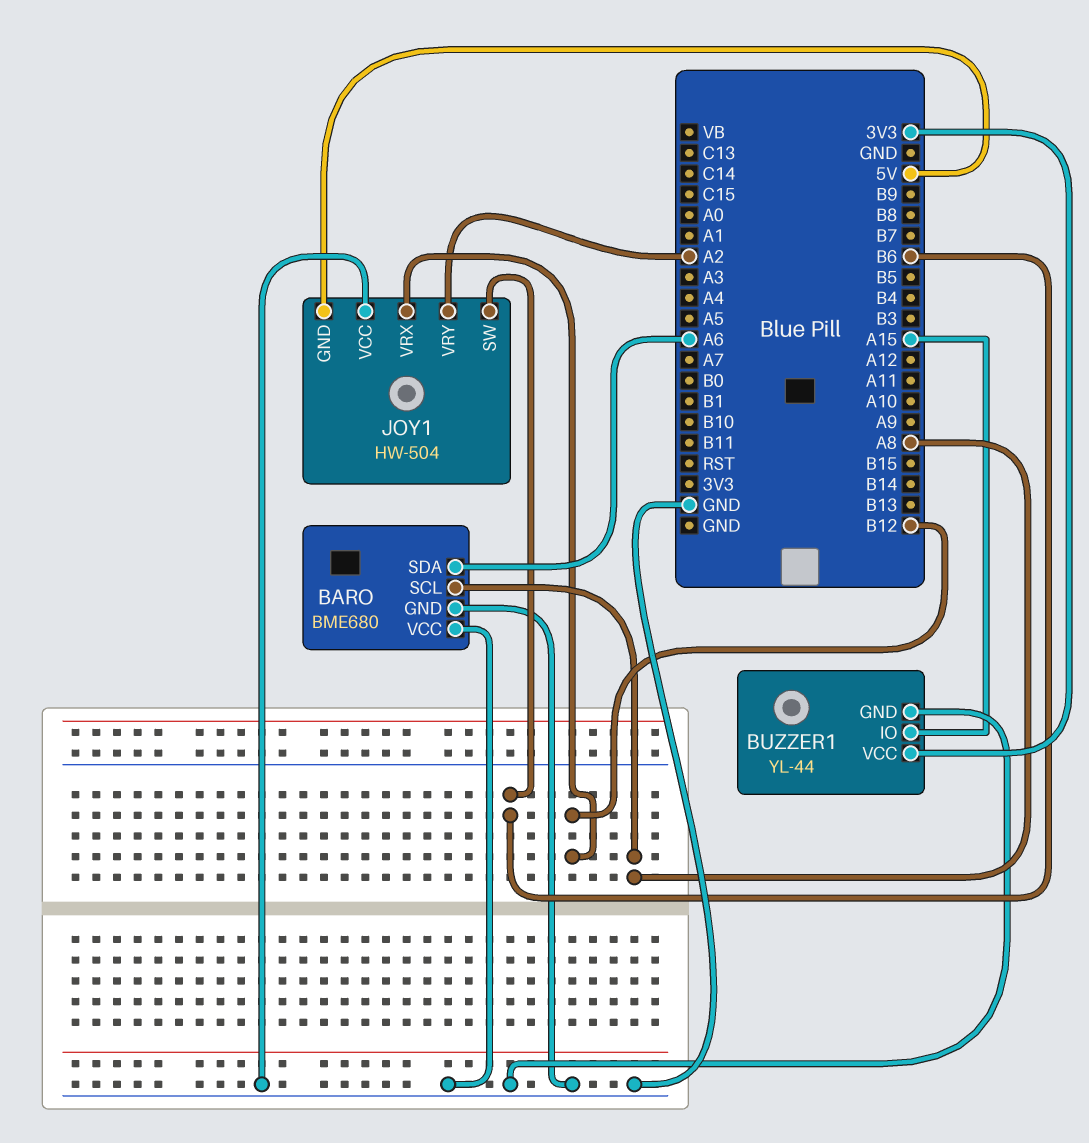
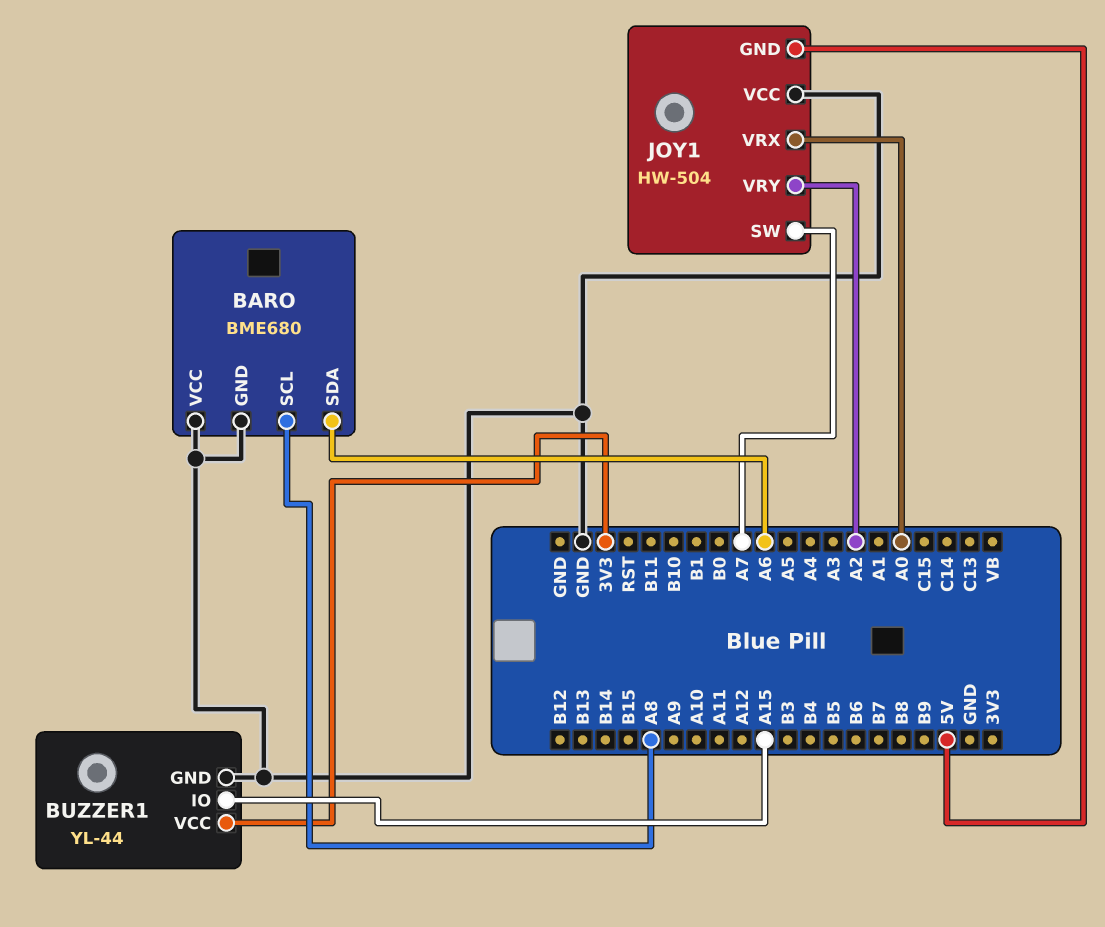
JOY1 pin SW: B6 -> A7
JOY1 pin VRX: B12 -> A0

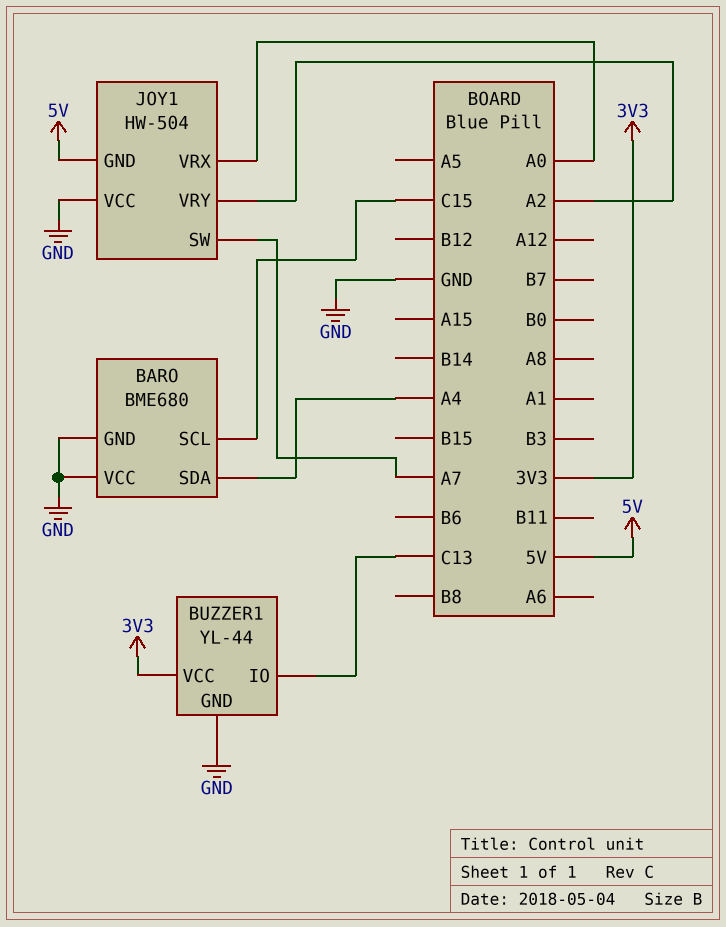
BARO pin SCL: A8 -> C15
BARO pin SDA: A6 -> A4
BUZZER1 pin IO: A15 -> C13

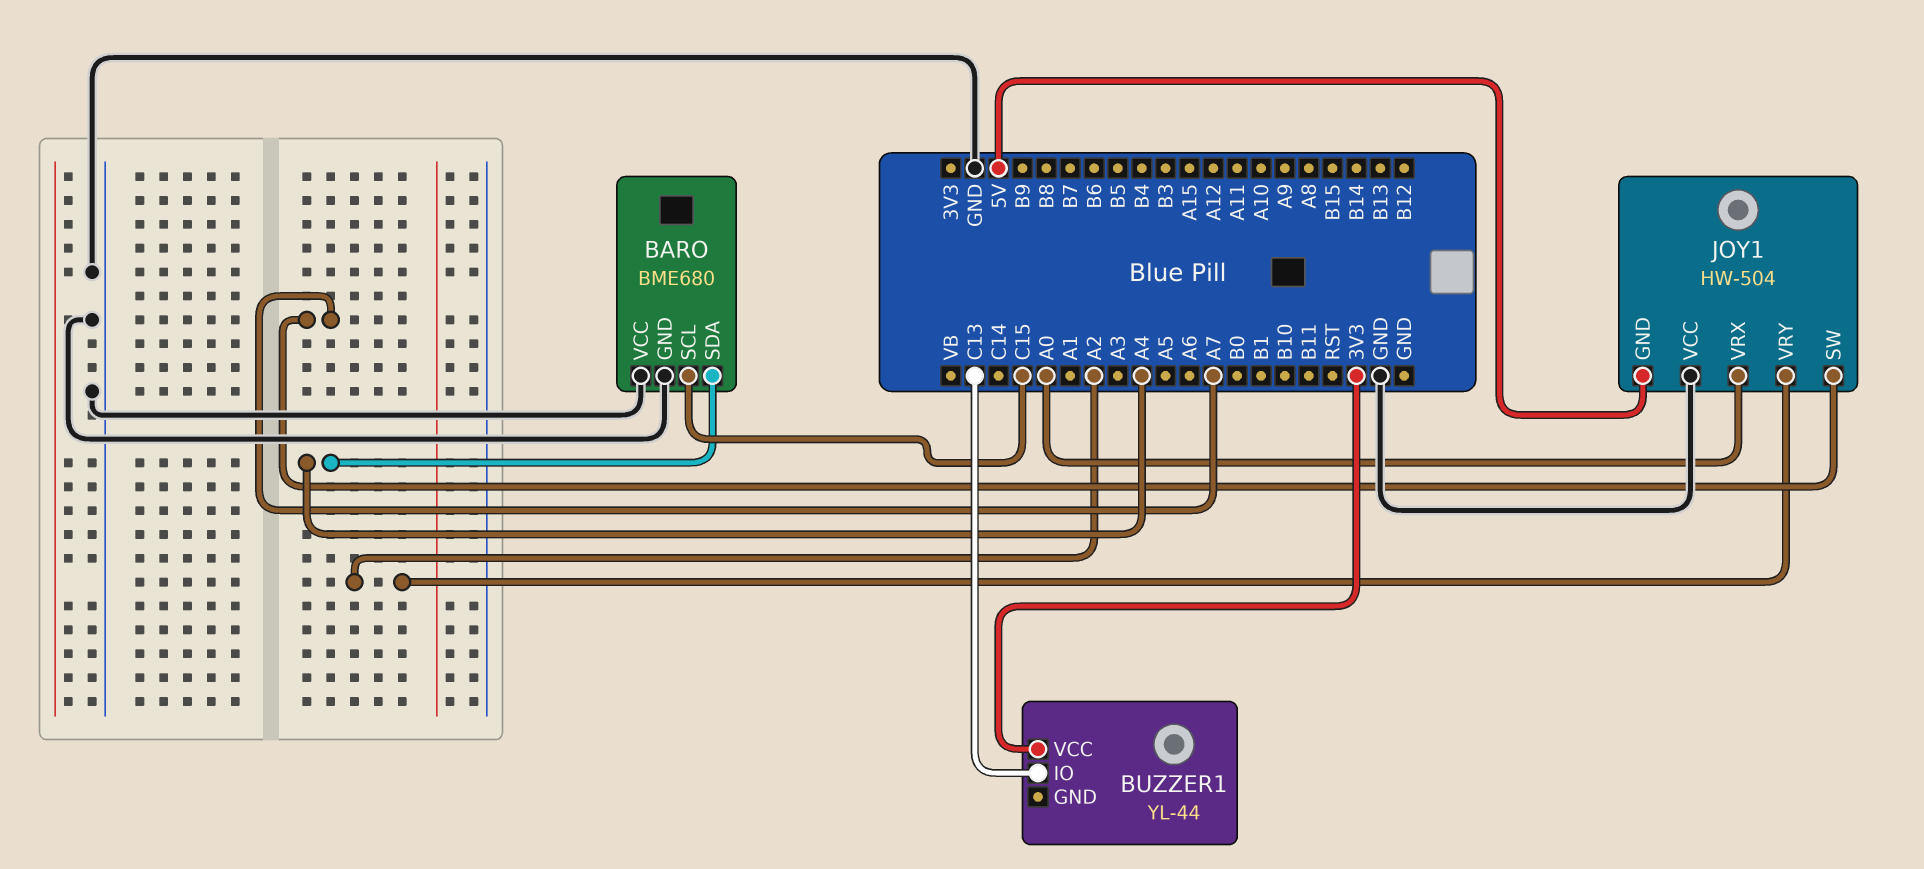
BUZZER1 pin GND: GND -> none

